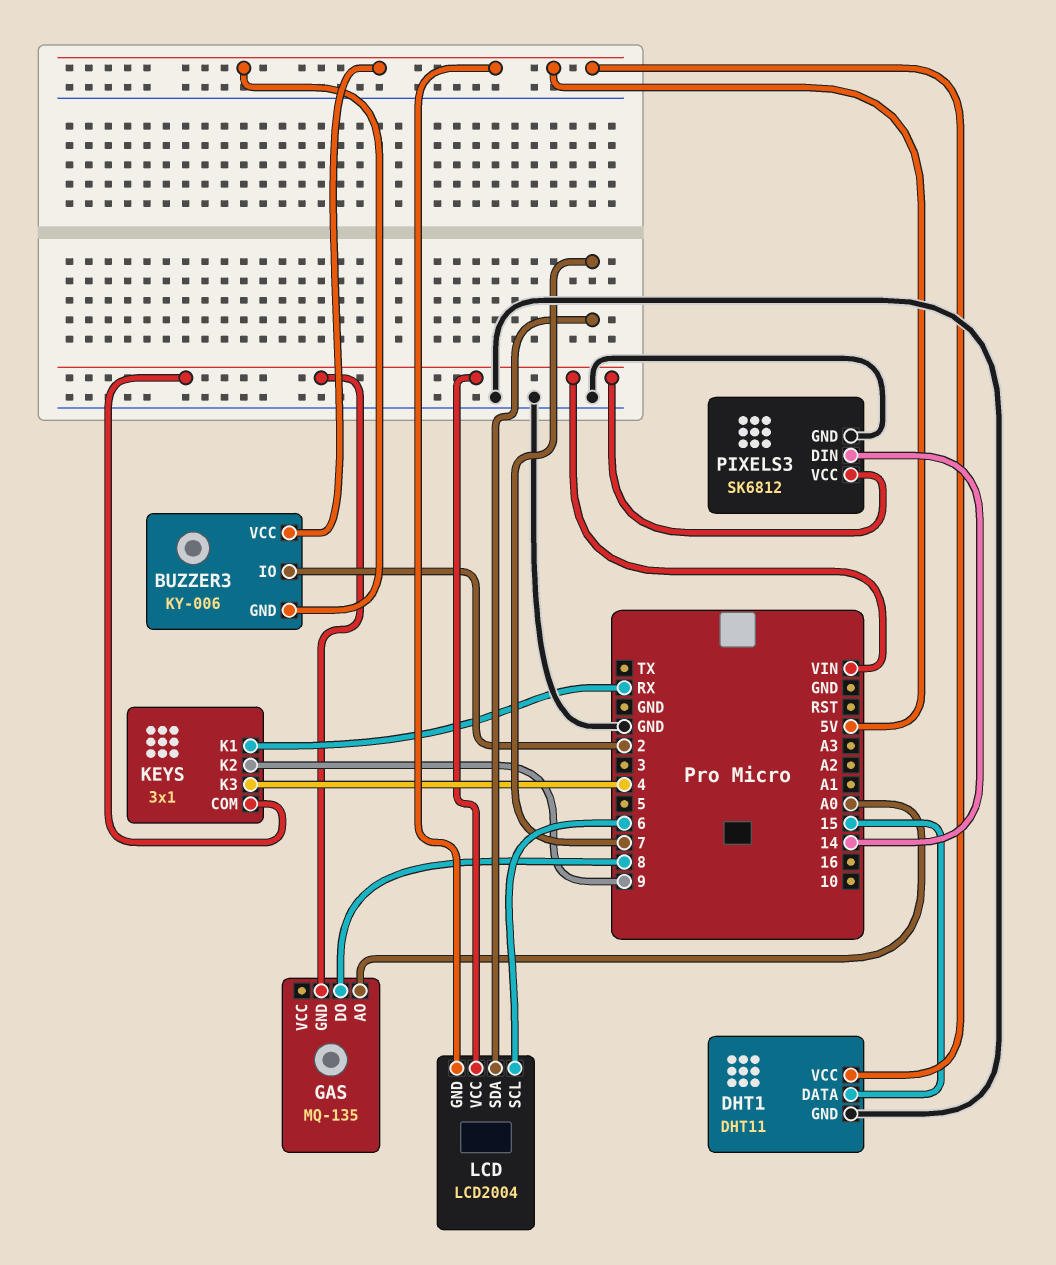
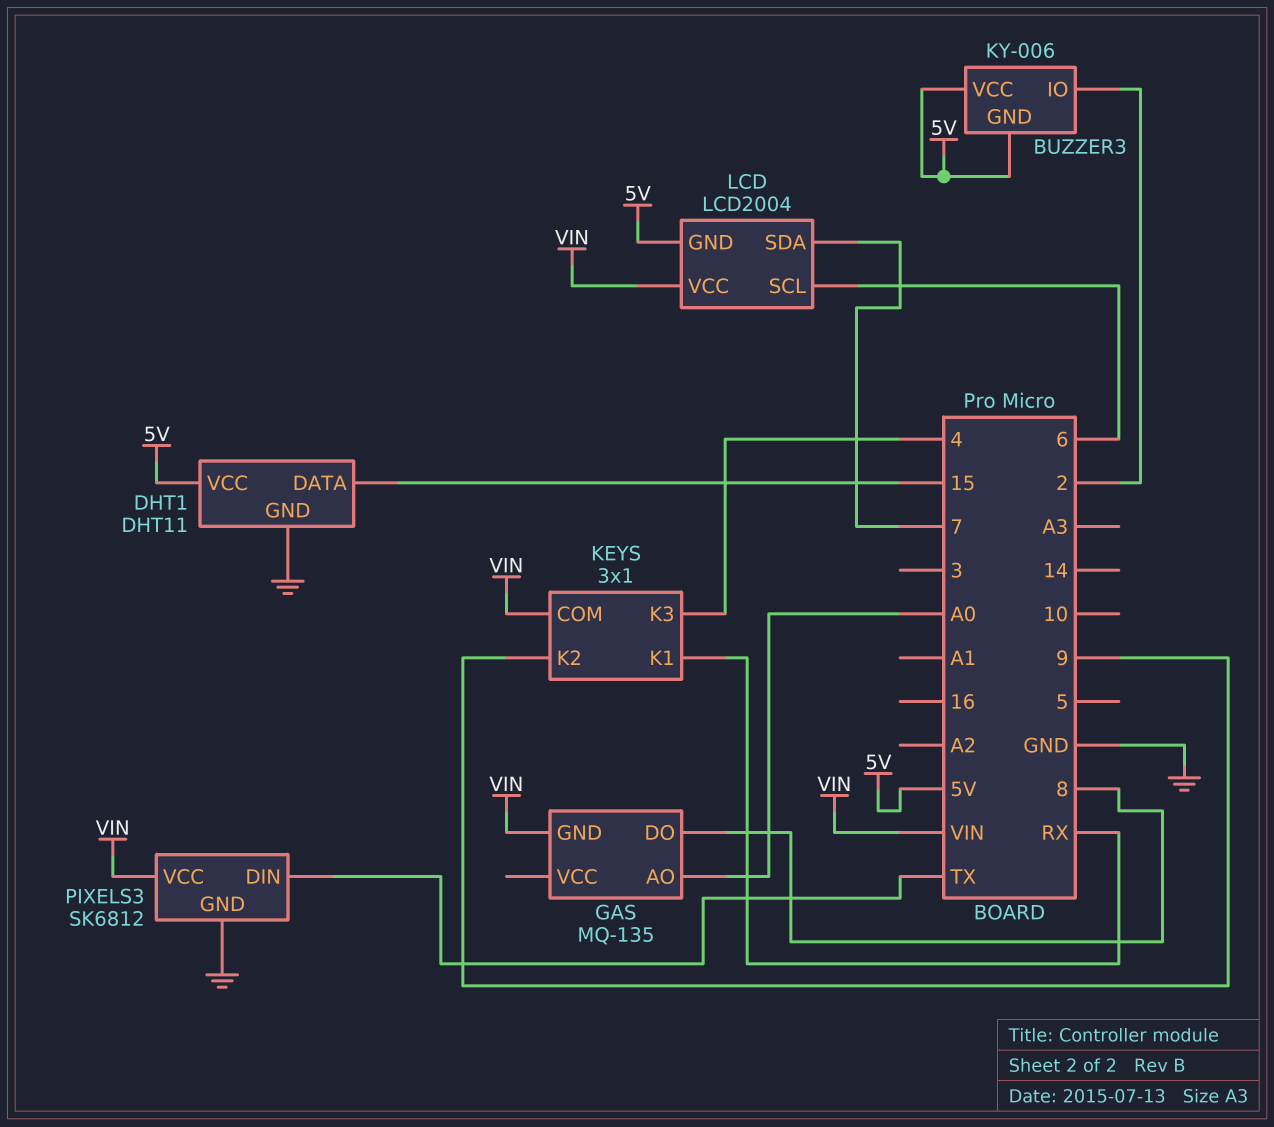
PIXELS3 pin DIN: 14 -> TX

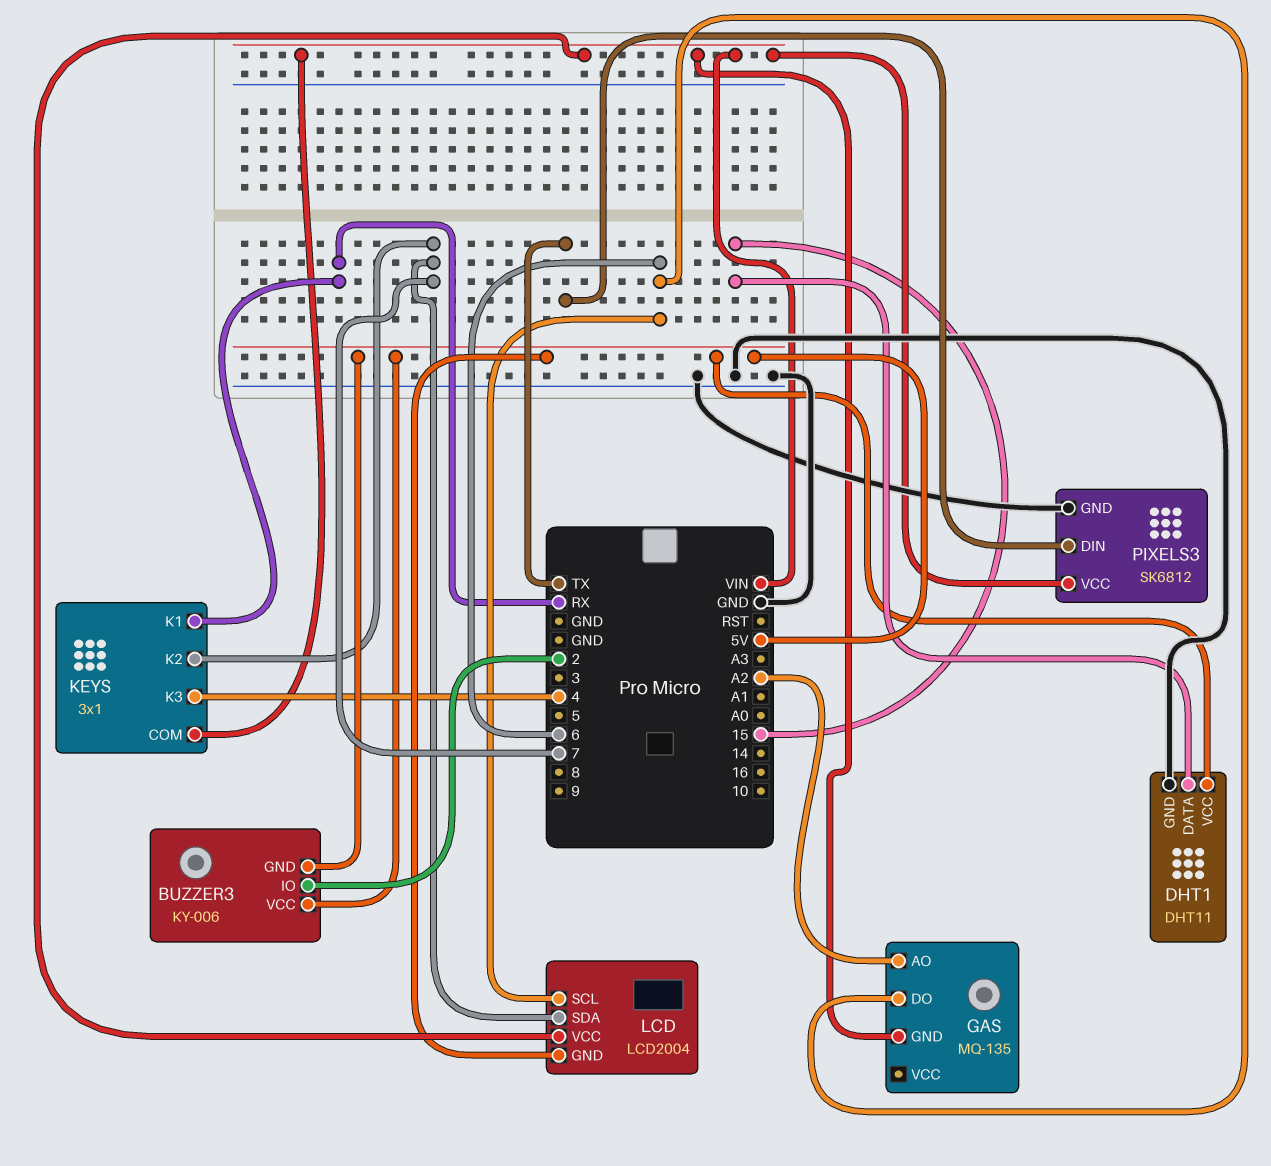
GAS pin AO: A0 -> A2
GAS pin DO: 8 -> 6
KEYS pin K2: 9 -> 7

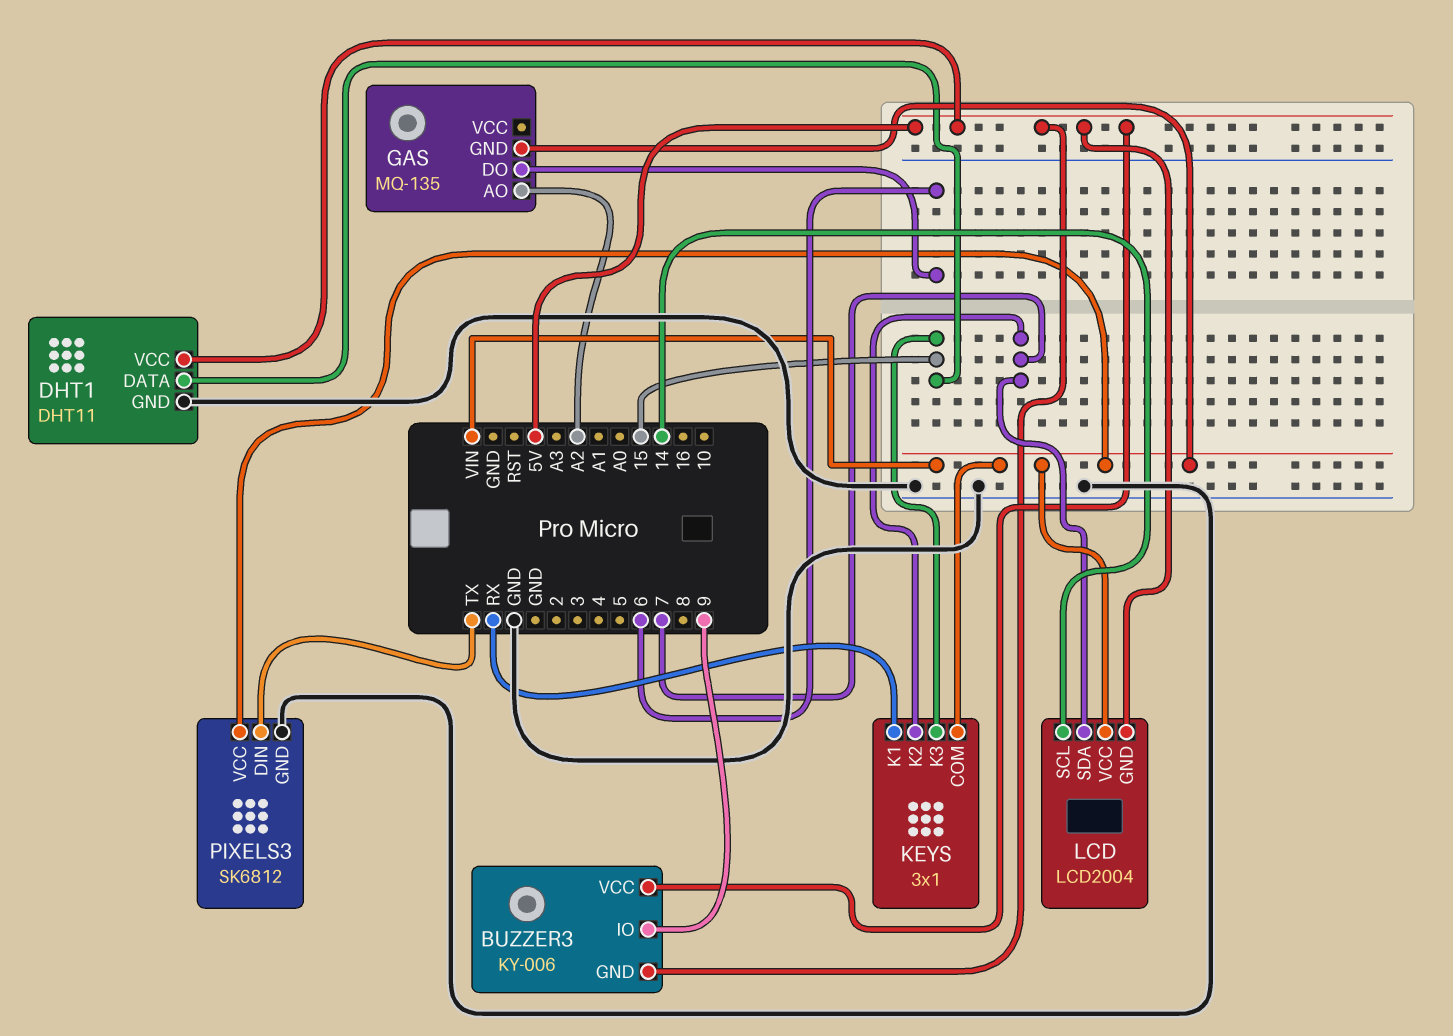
BUZZER3 pin IO: 2 -> 9
KEYS pin K3: 4 -> 15
LCD pin SCL: 6 -> 14

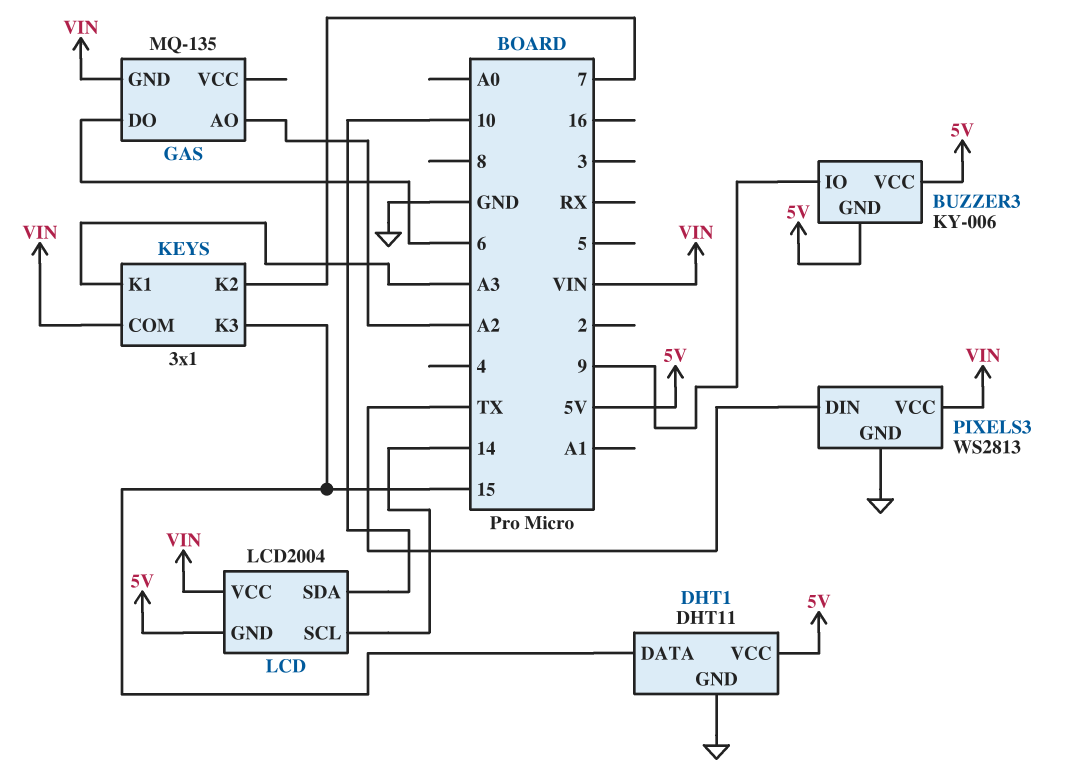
KEYS pin K1: RX -> A3
LCD pin SDA: 7 -> 10
PIXELS3: SK6812 -> WS2813

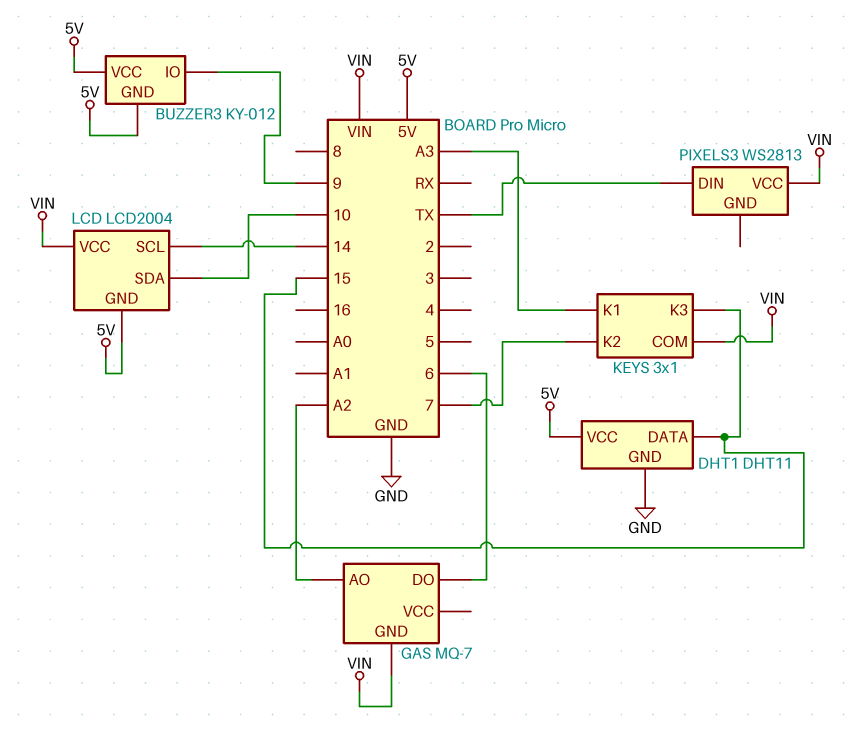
BUZZER3: KY-006 -> KY-012
GAS: MQ-135 -> MQ-7
PIXELS3 pin GND: GND -> none

